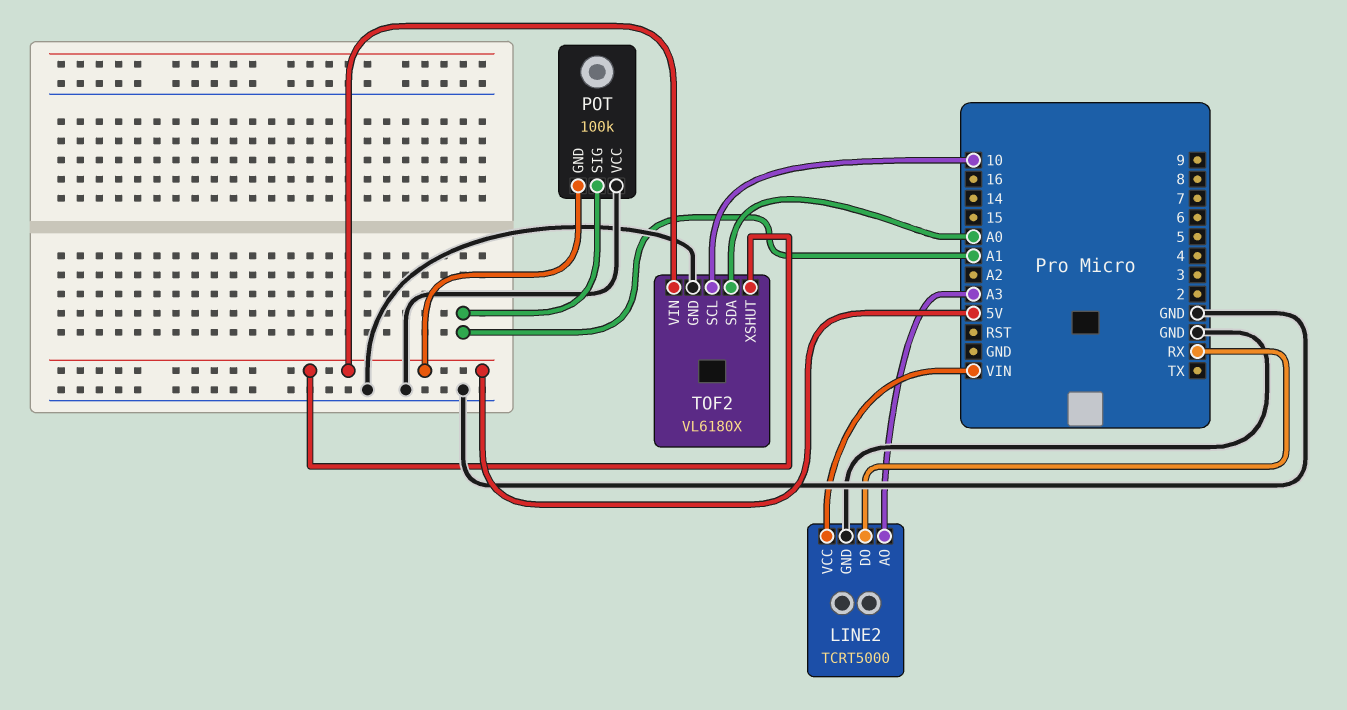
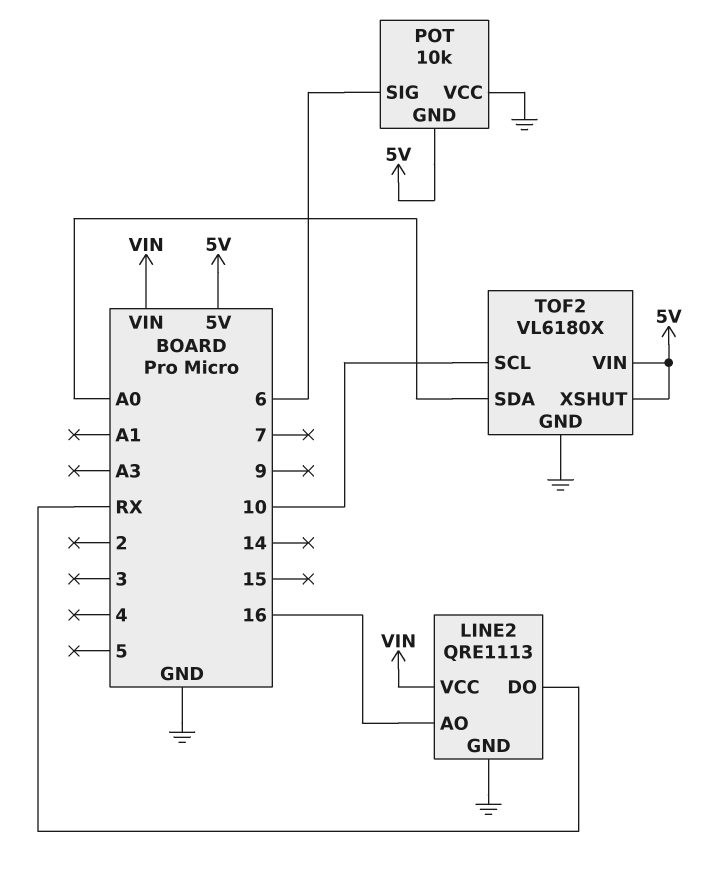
LINE2: TCRT5000 -> QRE1113
LINE2 pin AO: A3 -> 16
POT: 100k -> 10k
POT pin SIG: A1 -> 6

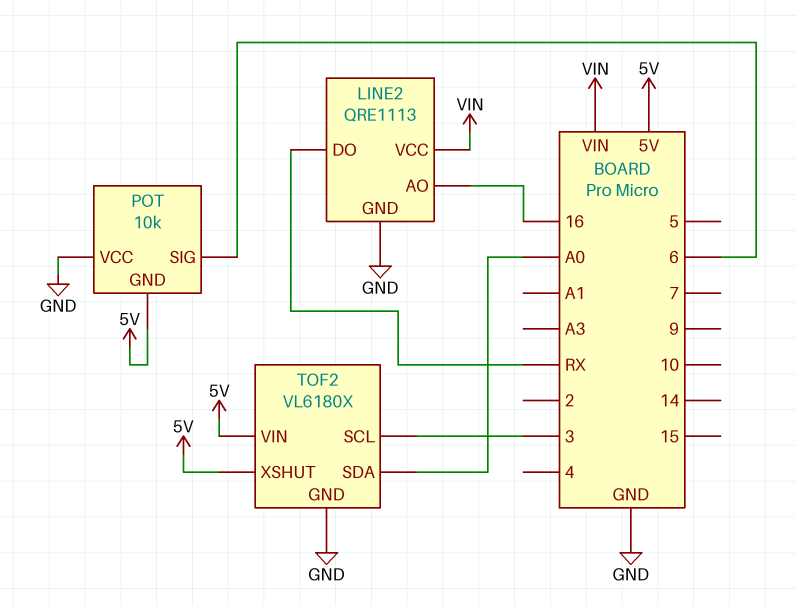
TOF2 pin SCL: 10 -> 3

